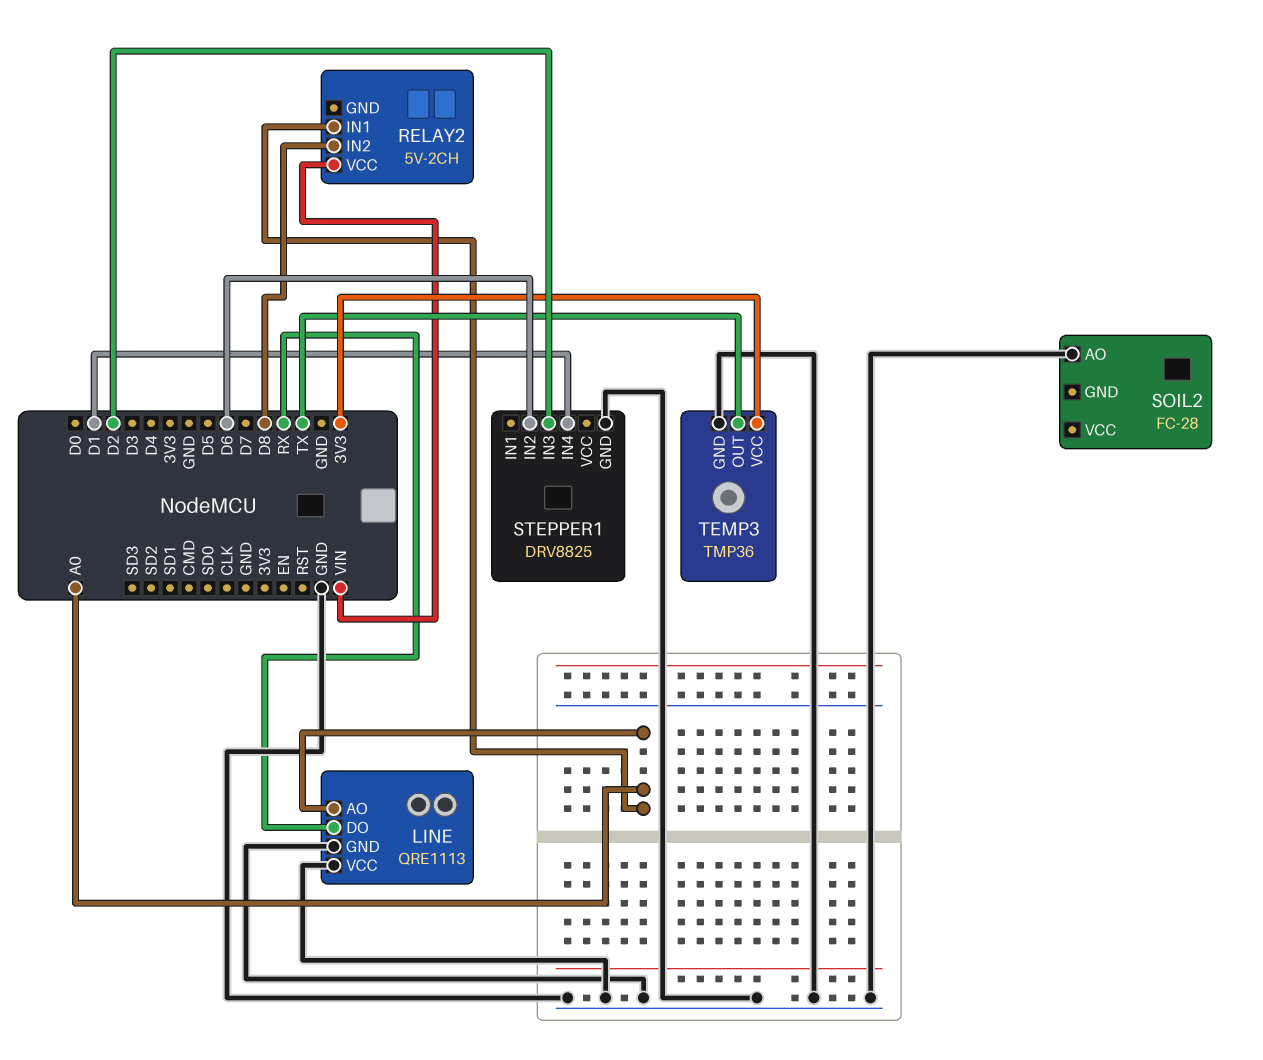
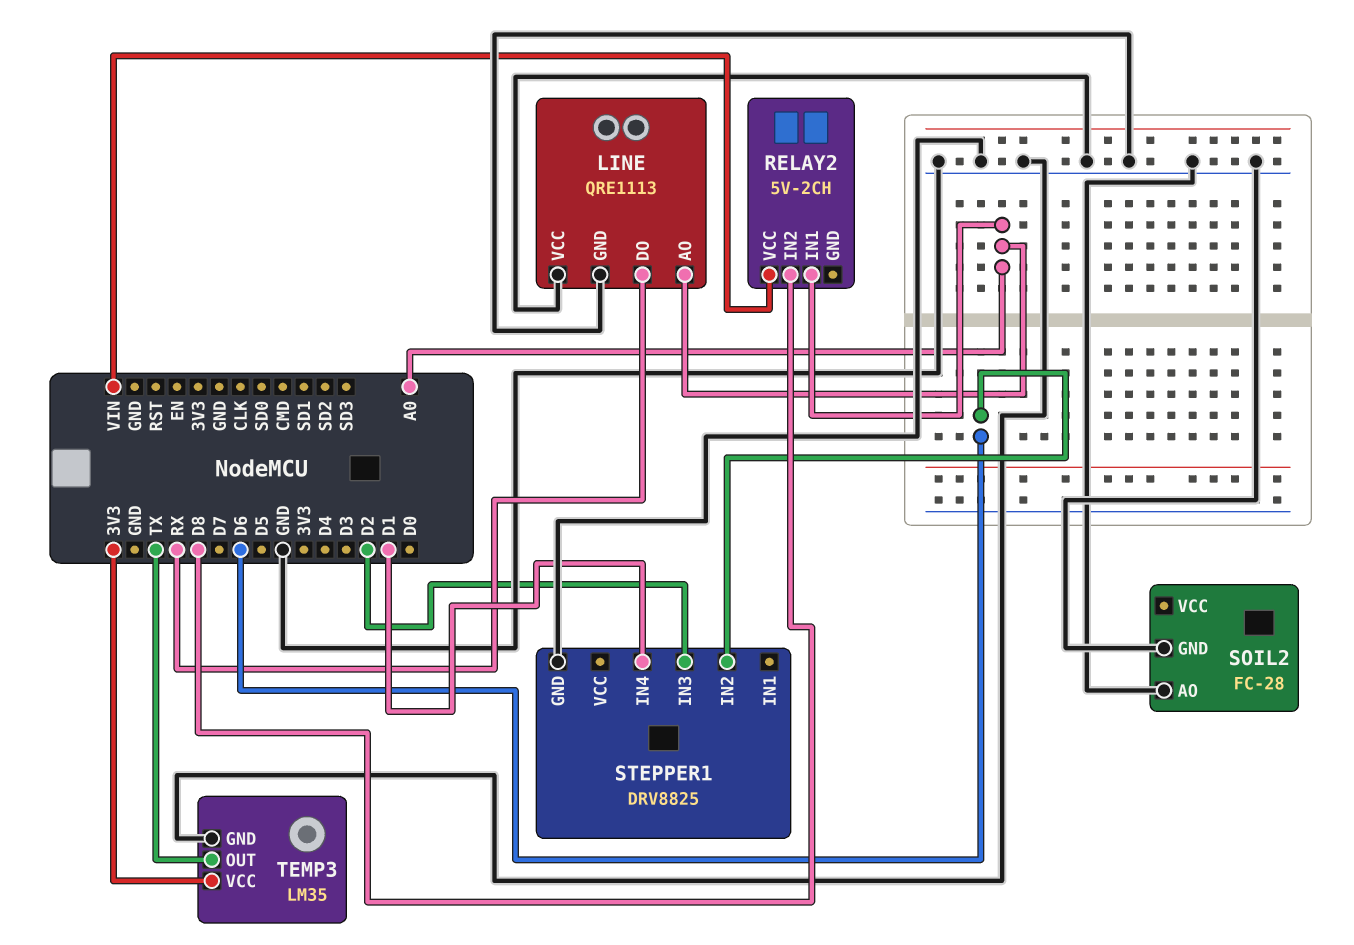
SOIL2 pin GND: none -> GND
TEMP3: TMP36 -> LM35

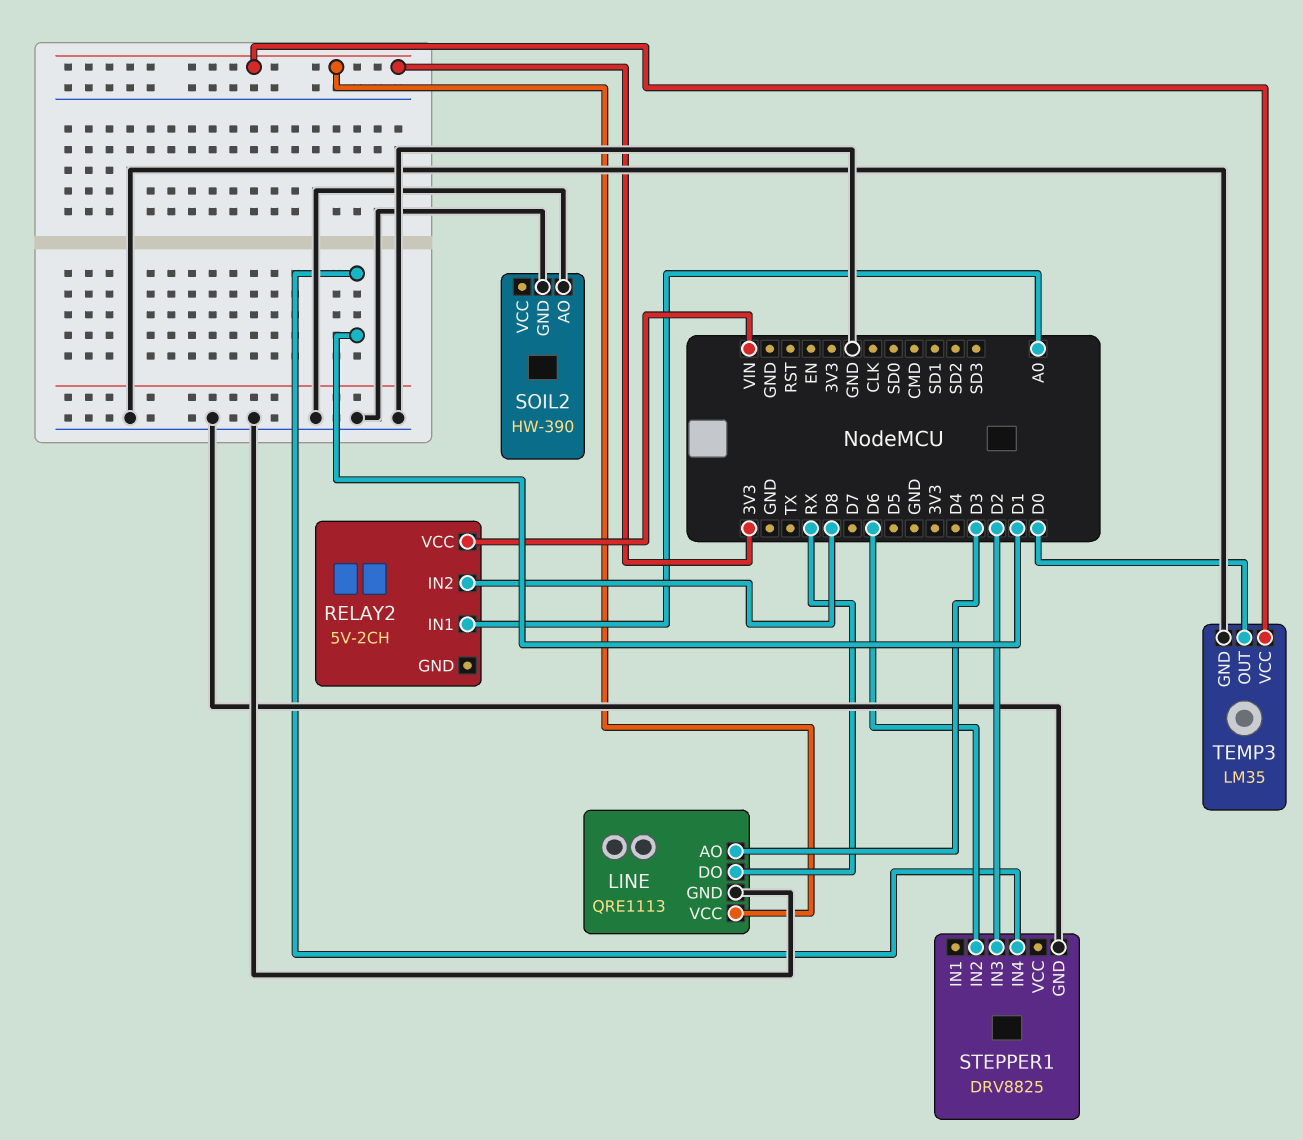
LINE pin AO: A0 -> D3
LINE pin VCC: GND -> 3V3
SOIL2: FC-28 -> HW-390
TEMP3 pin OUT: TX -> D0

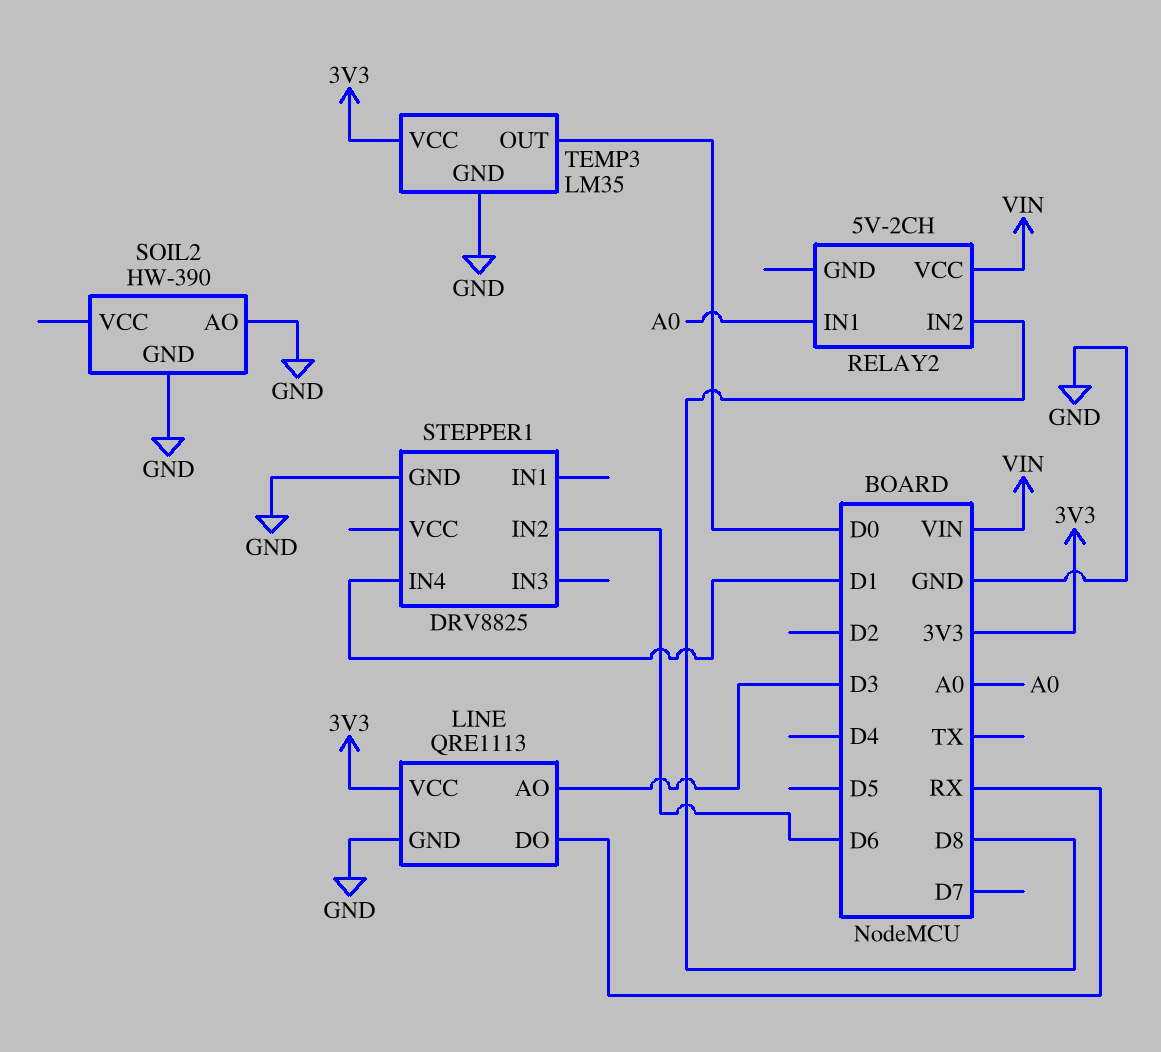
STEPPER1 pin IN3: D2 -> none

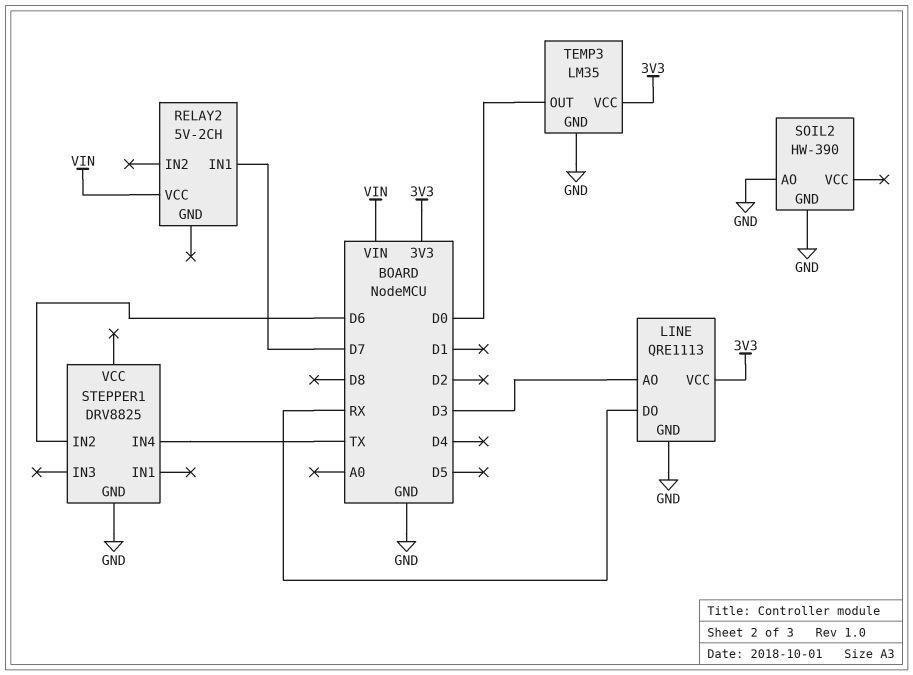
RELAY2 pin IN1: A0 -> D7
RELAY2 pin IN2: D8 -> none
STEPPER1 pin IN4: D1 -> TX

